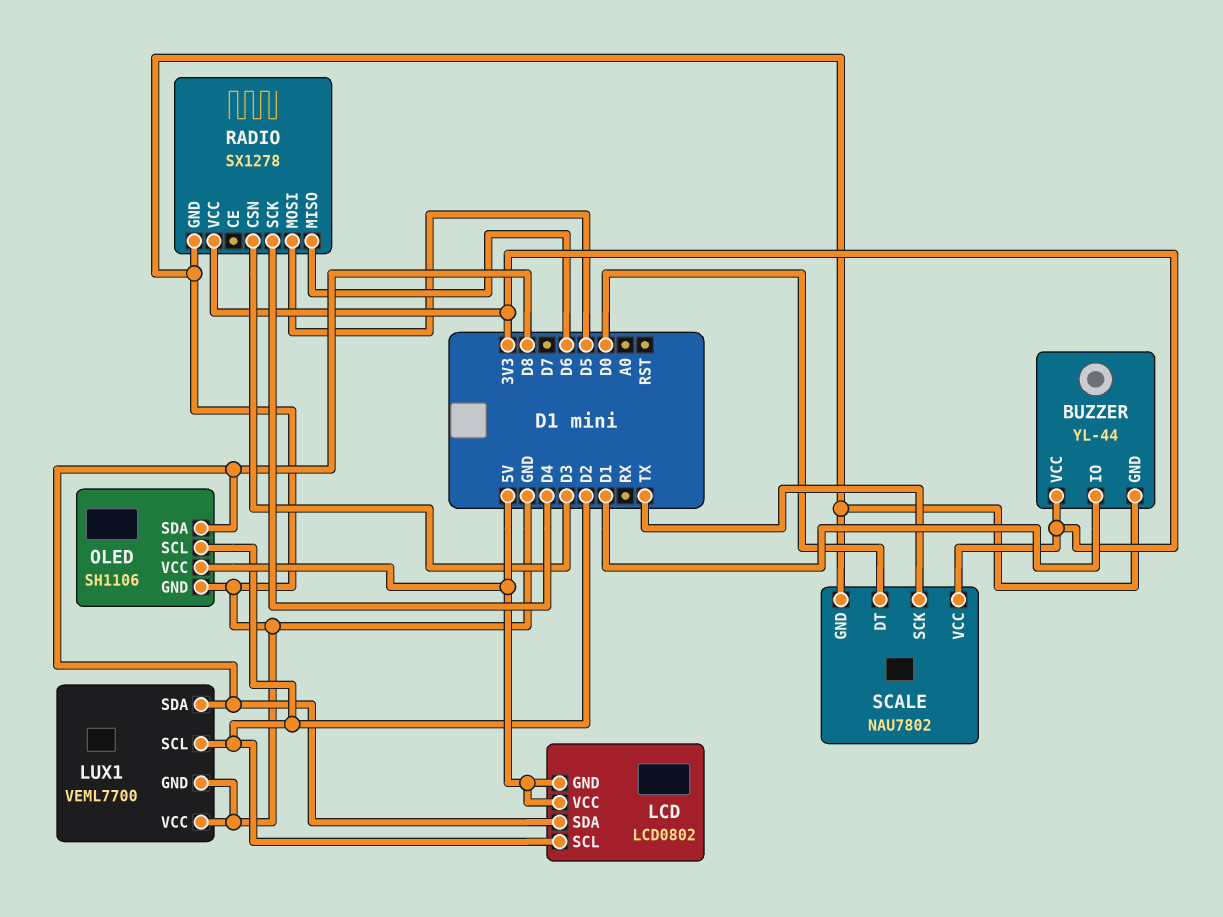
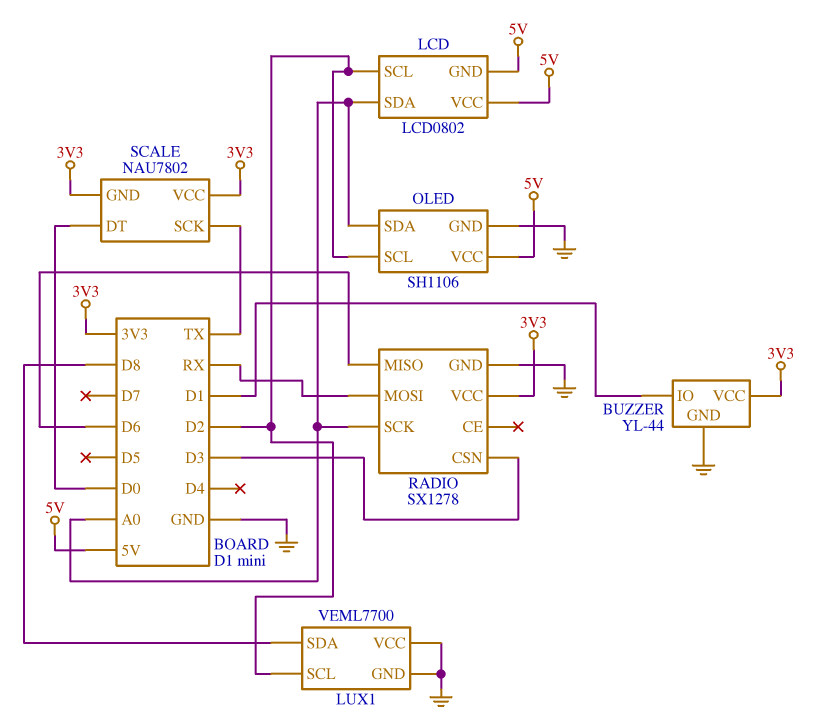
LCD pin SDA: D8 -> A0
OLED pin SDA: D8 -> A0
RADIO pin MOSI: D5 -> RX
RADIO pin SCK: D4 -> A0
SCALE pin GND: GND -> 3V3

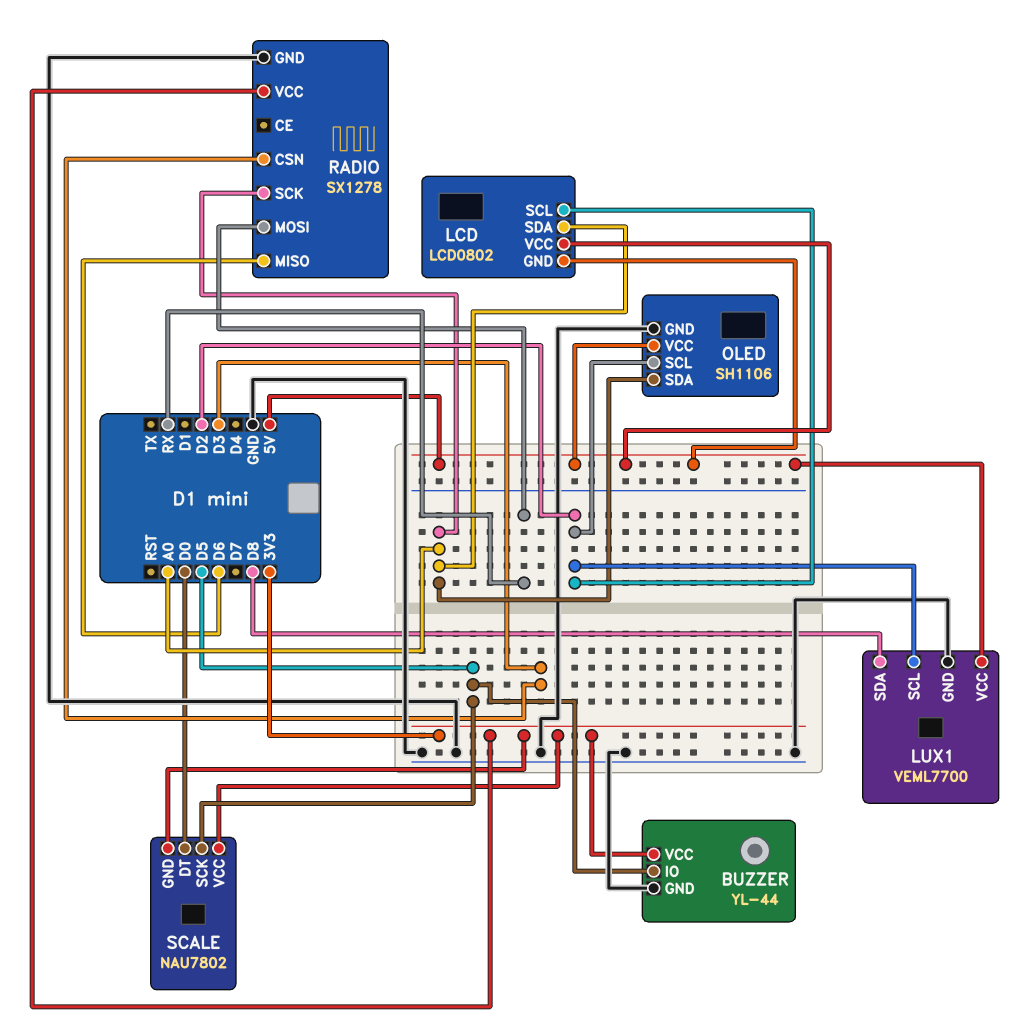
BUZZER pin IO: D1 -> D5
LUX1 pin VCC: GND -> 5V
SCALE pin SCK: TX -> D5

